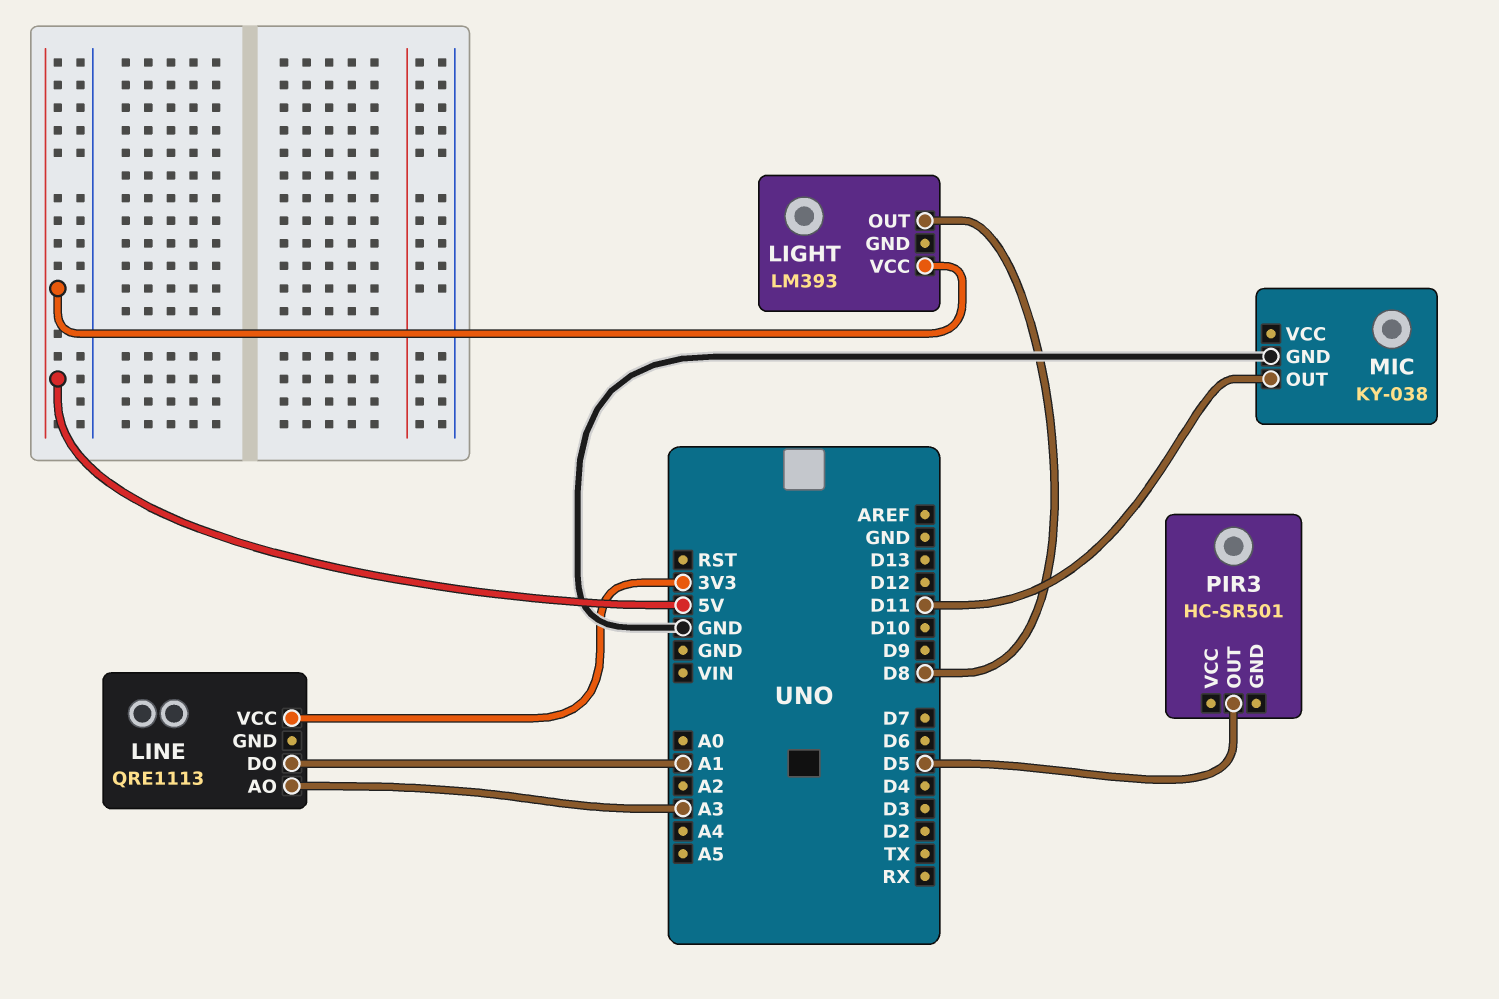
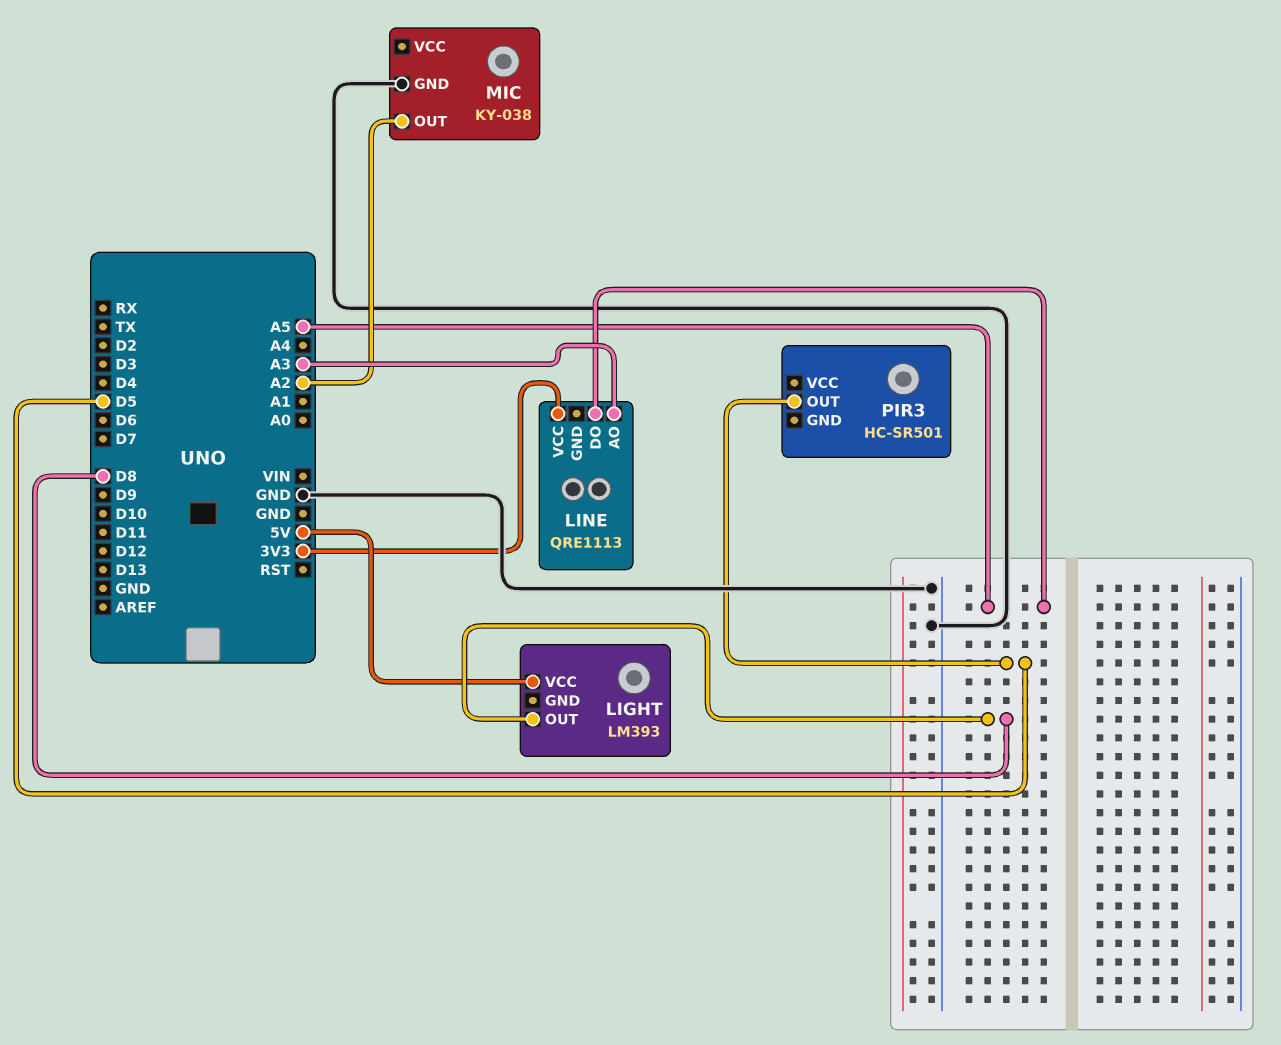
LINE pin DO: A1 -> A5
MIC pin OUT: D11 -> A2

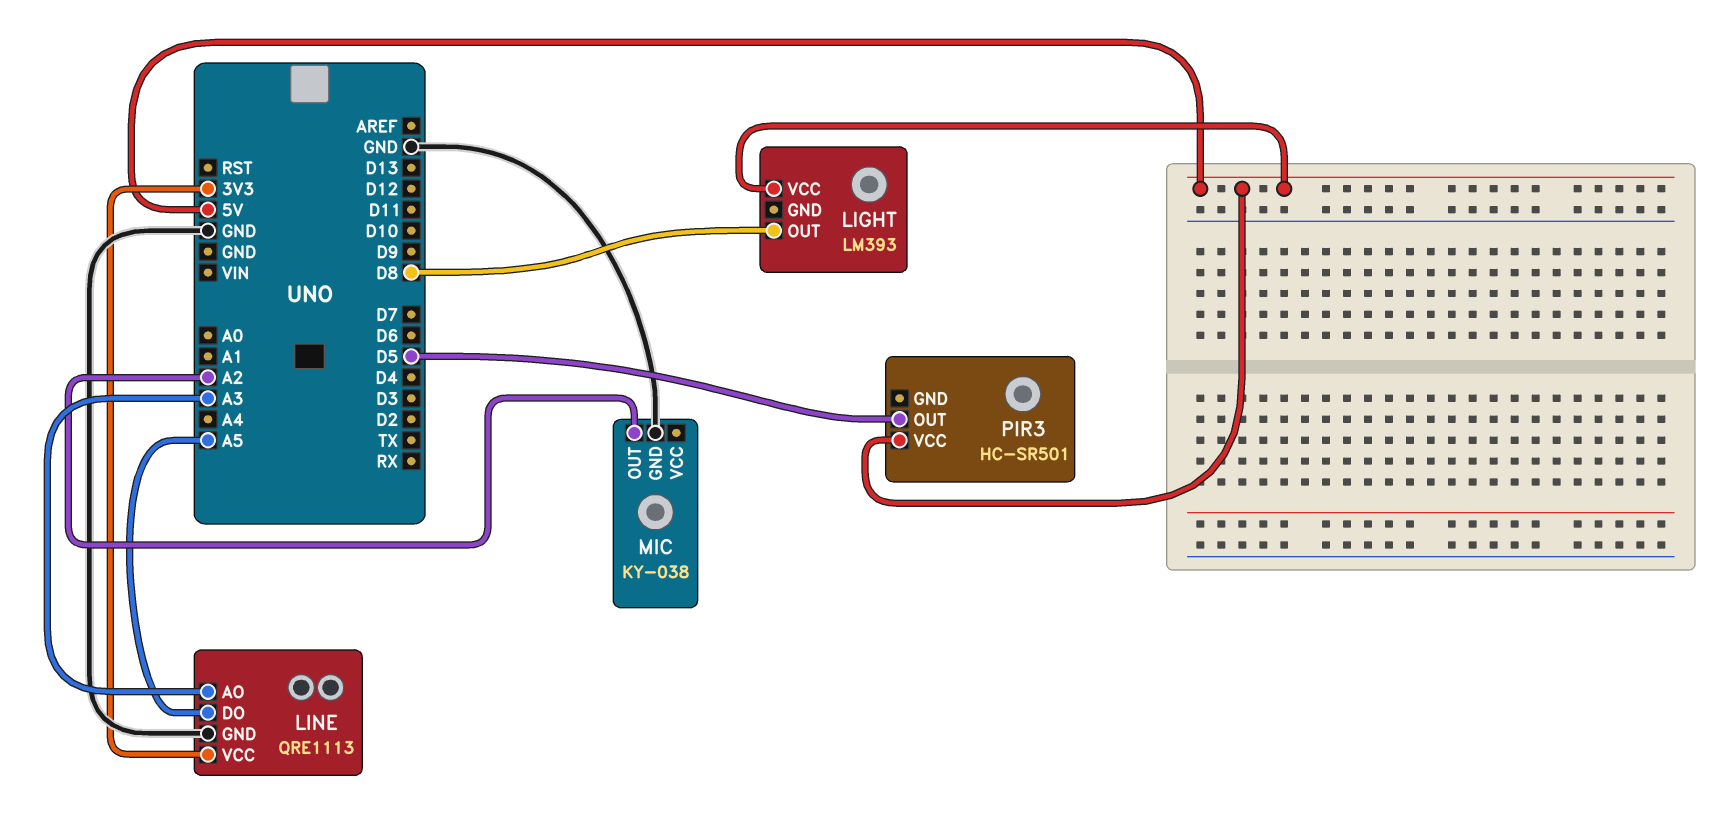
LINE pin GND: none -> GND
PIR3 pin VCC: none -> 5V

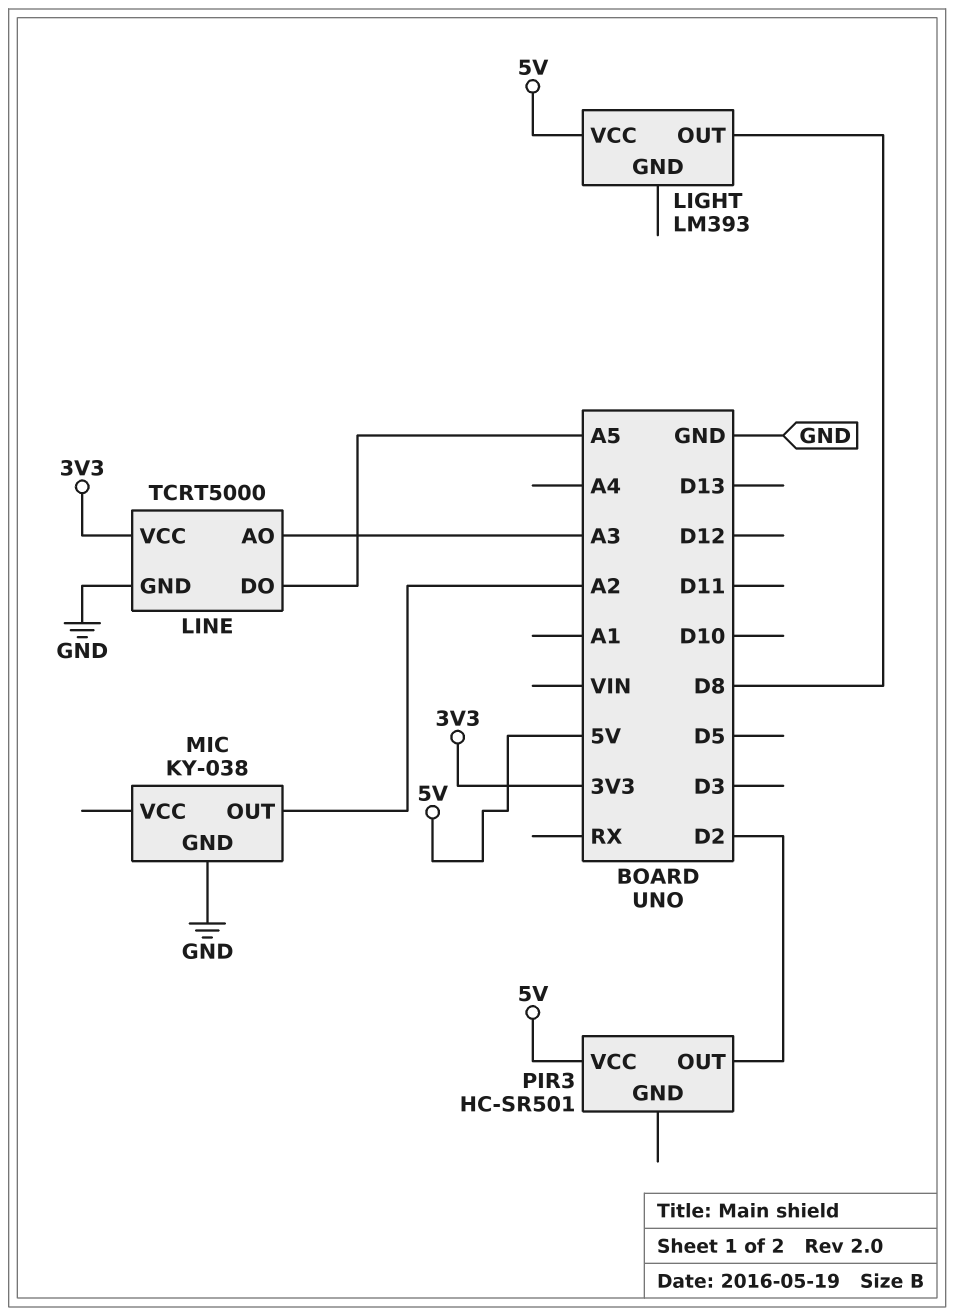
LINE: QRE1113 -> TCRT5000
PIR3 pin OUT: D5 -> D2

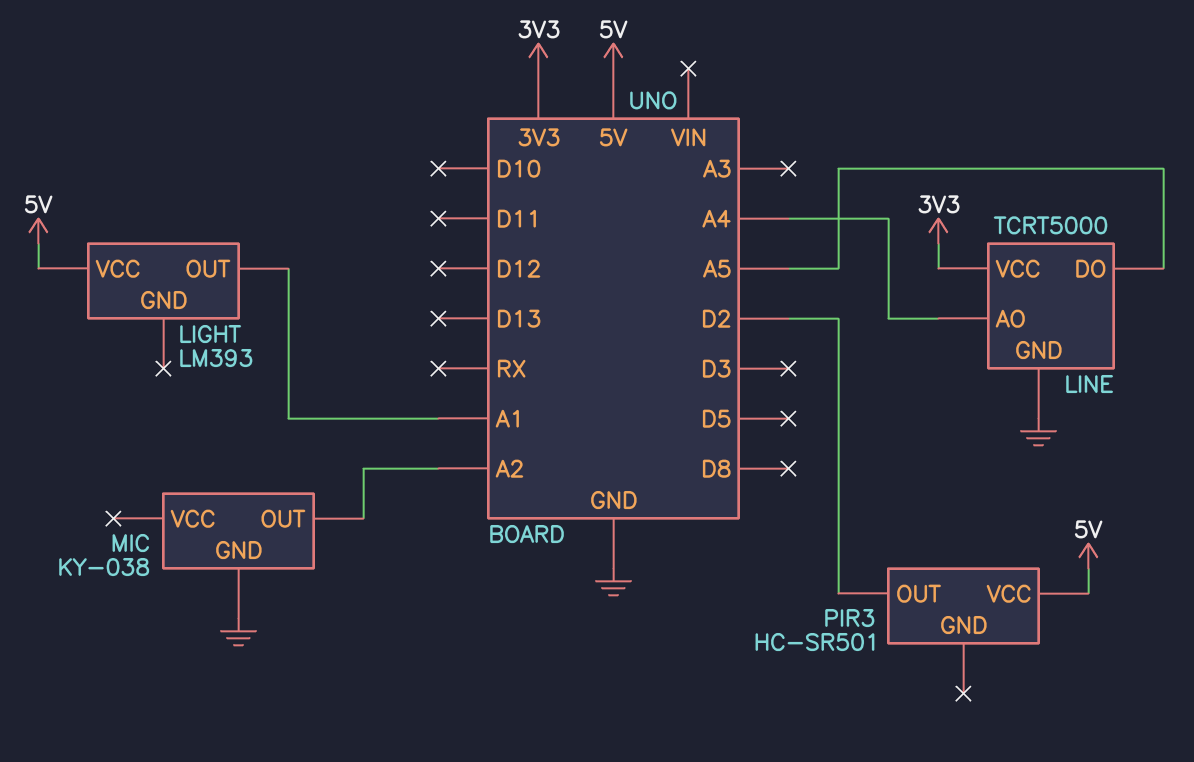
LIGHT pin OUT: D8 -> A1
LINE pin AO: A3 -> A4

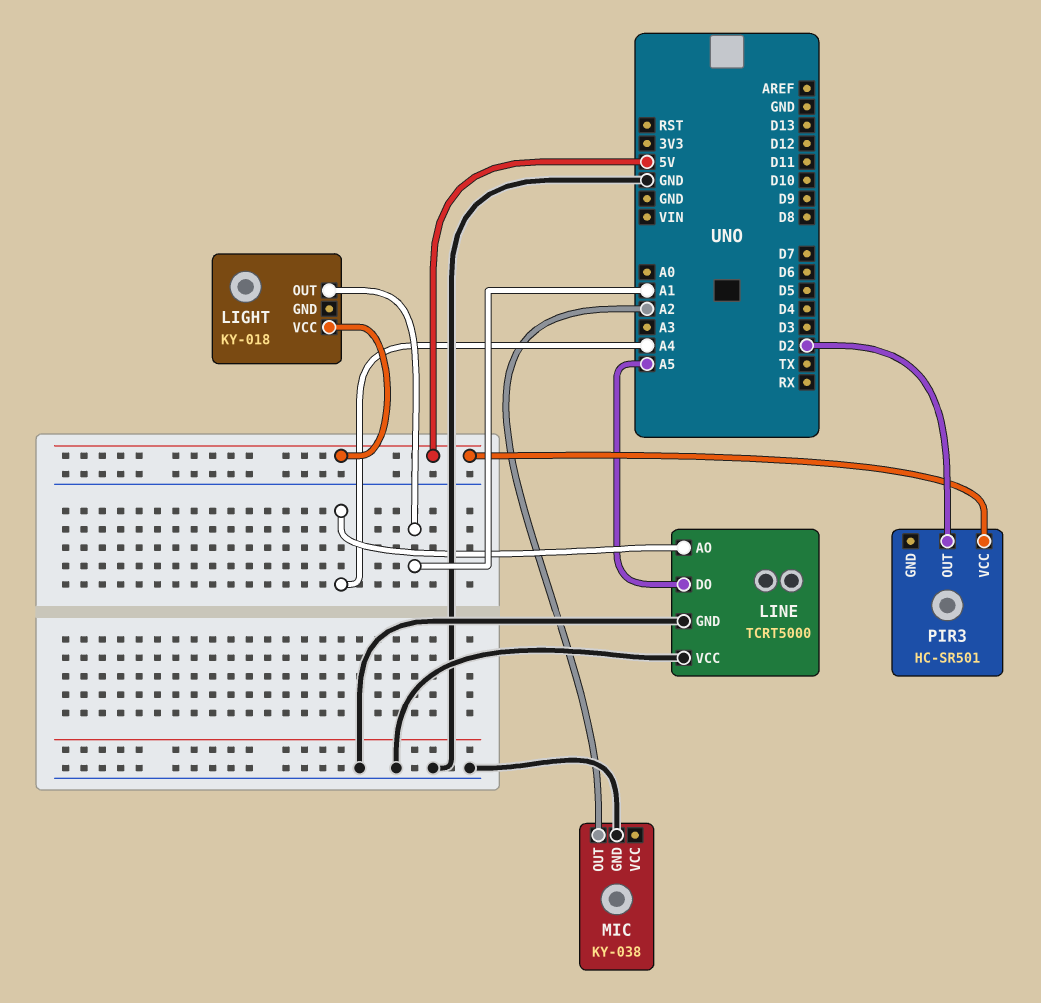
LIGHT: LM393 -> KY-018
LINE pin VCC: 3V3 -> GND

